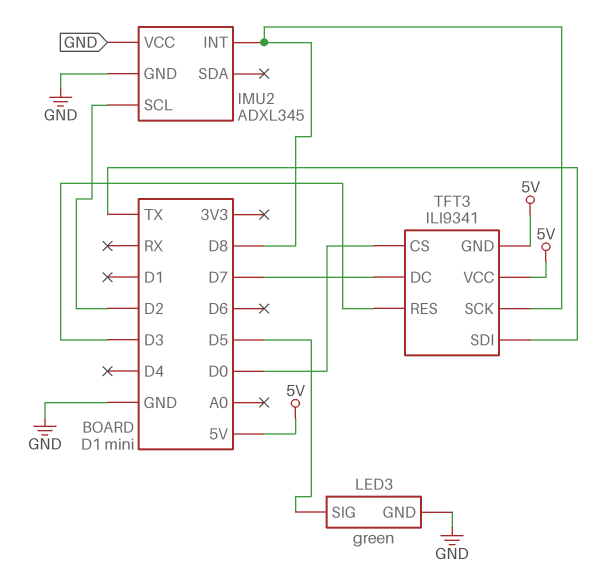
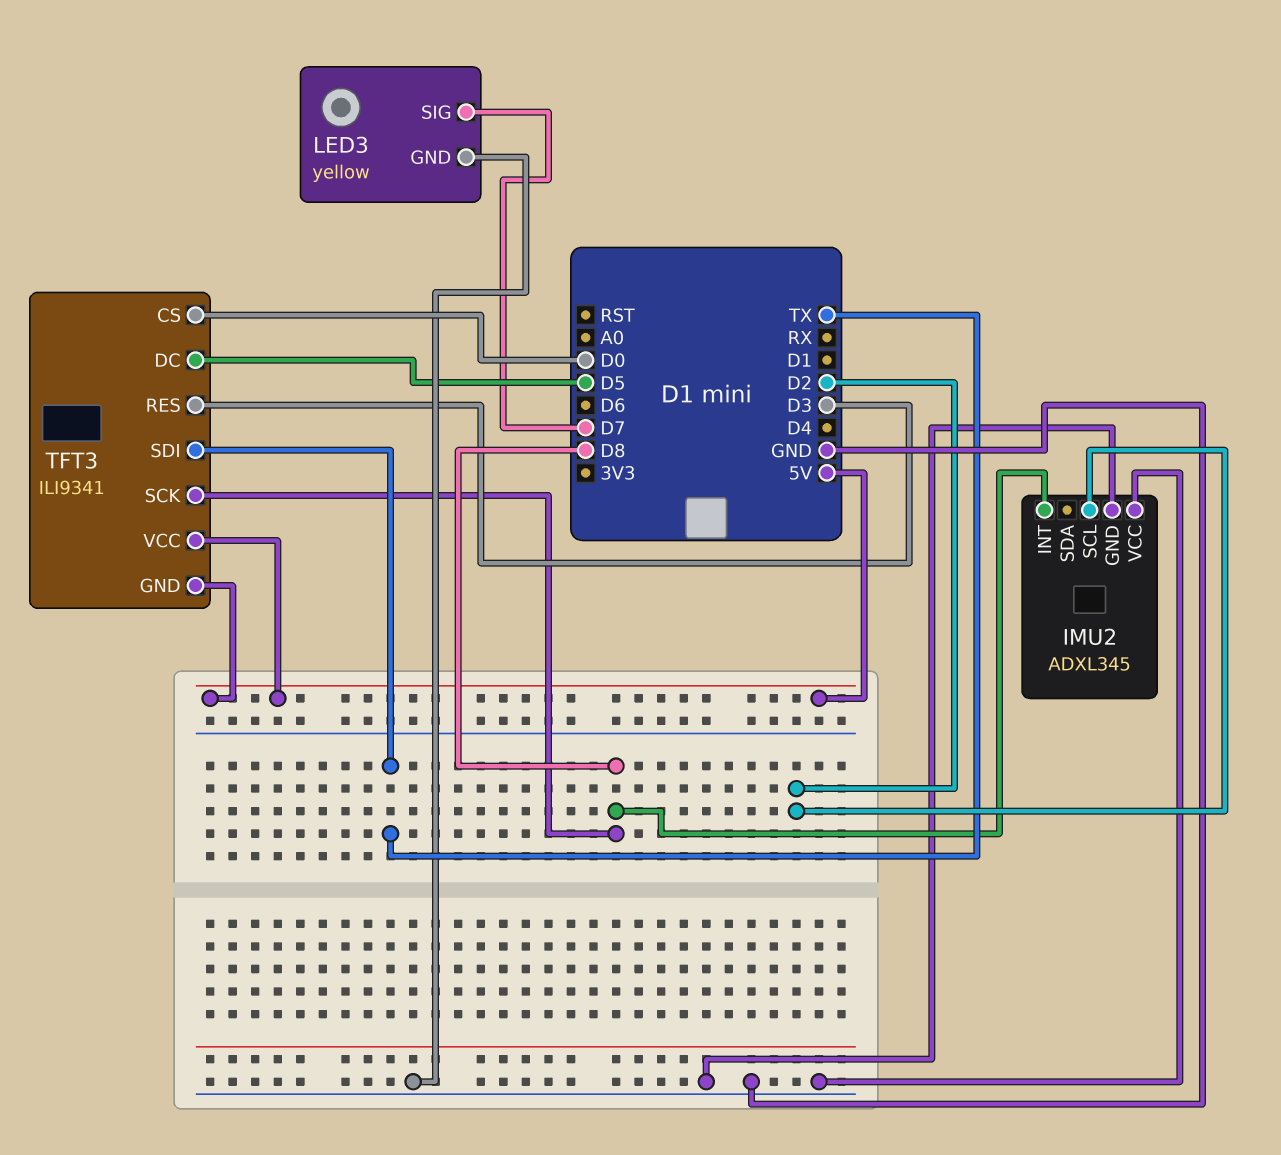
LED3: green -> yellow
LED3 pin SIG: D5 -> D7
TFT3 pin DC: D7 -> D5

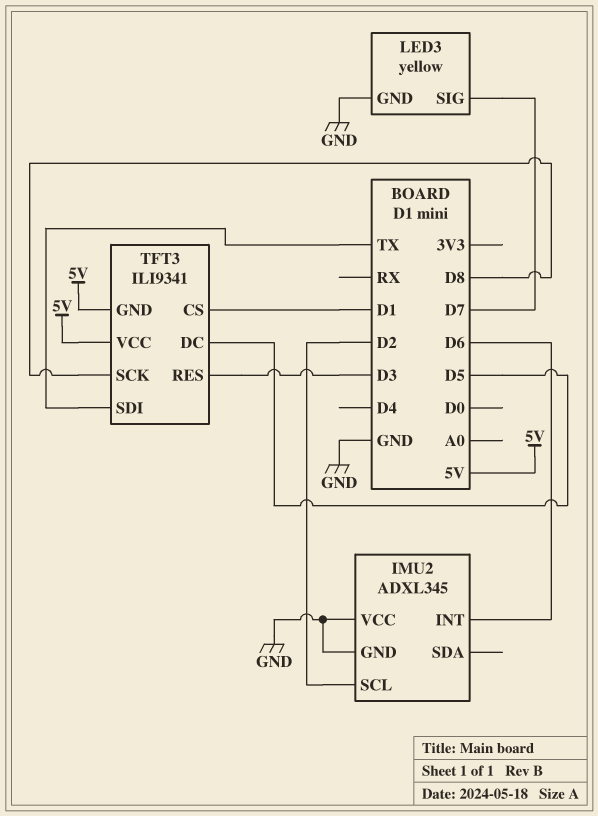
IMU2 pin INT: D8 -> D6
TFT3 pin CS: D0 -> D1

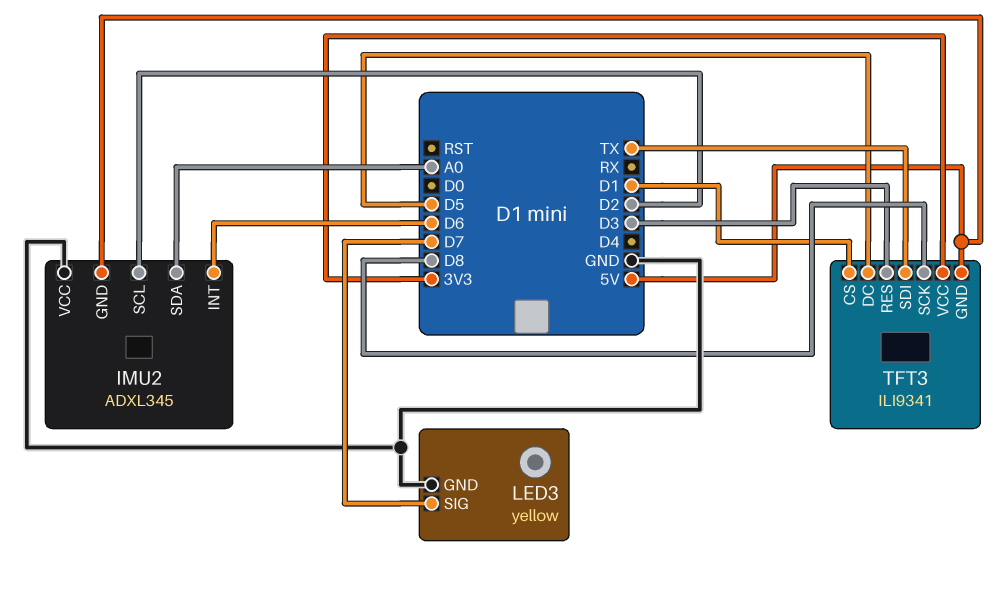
IMU2 pin GND: GND -> 5V
IMU2 pin SDA: none -> A0
TFT3 pin VCC: 5V -> 3V3

